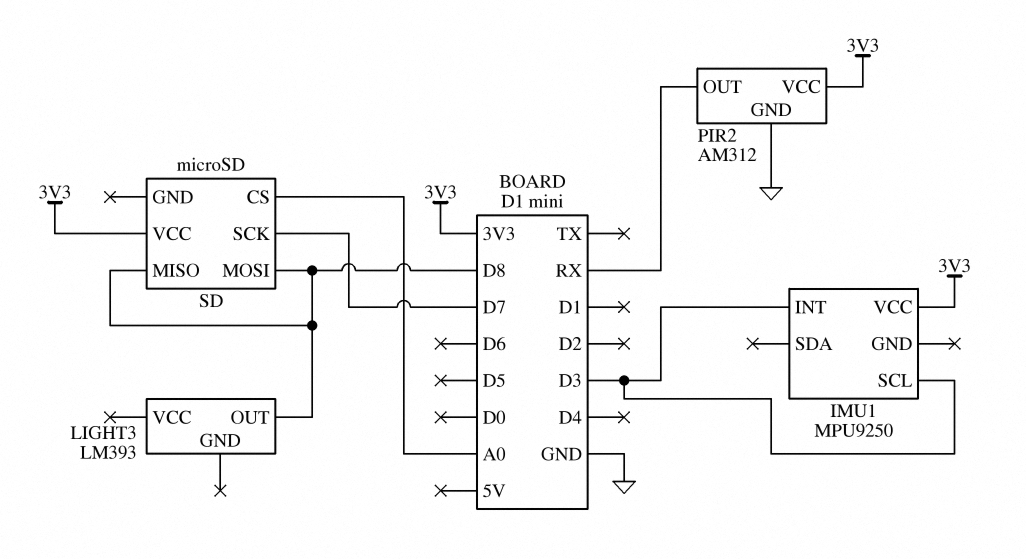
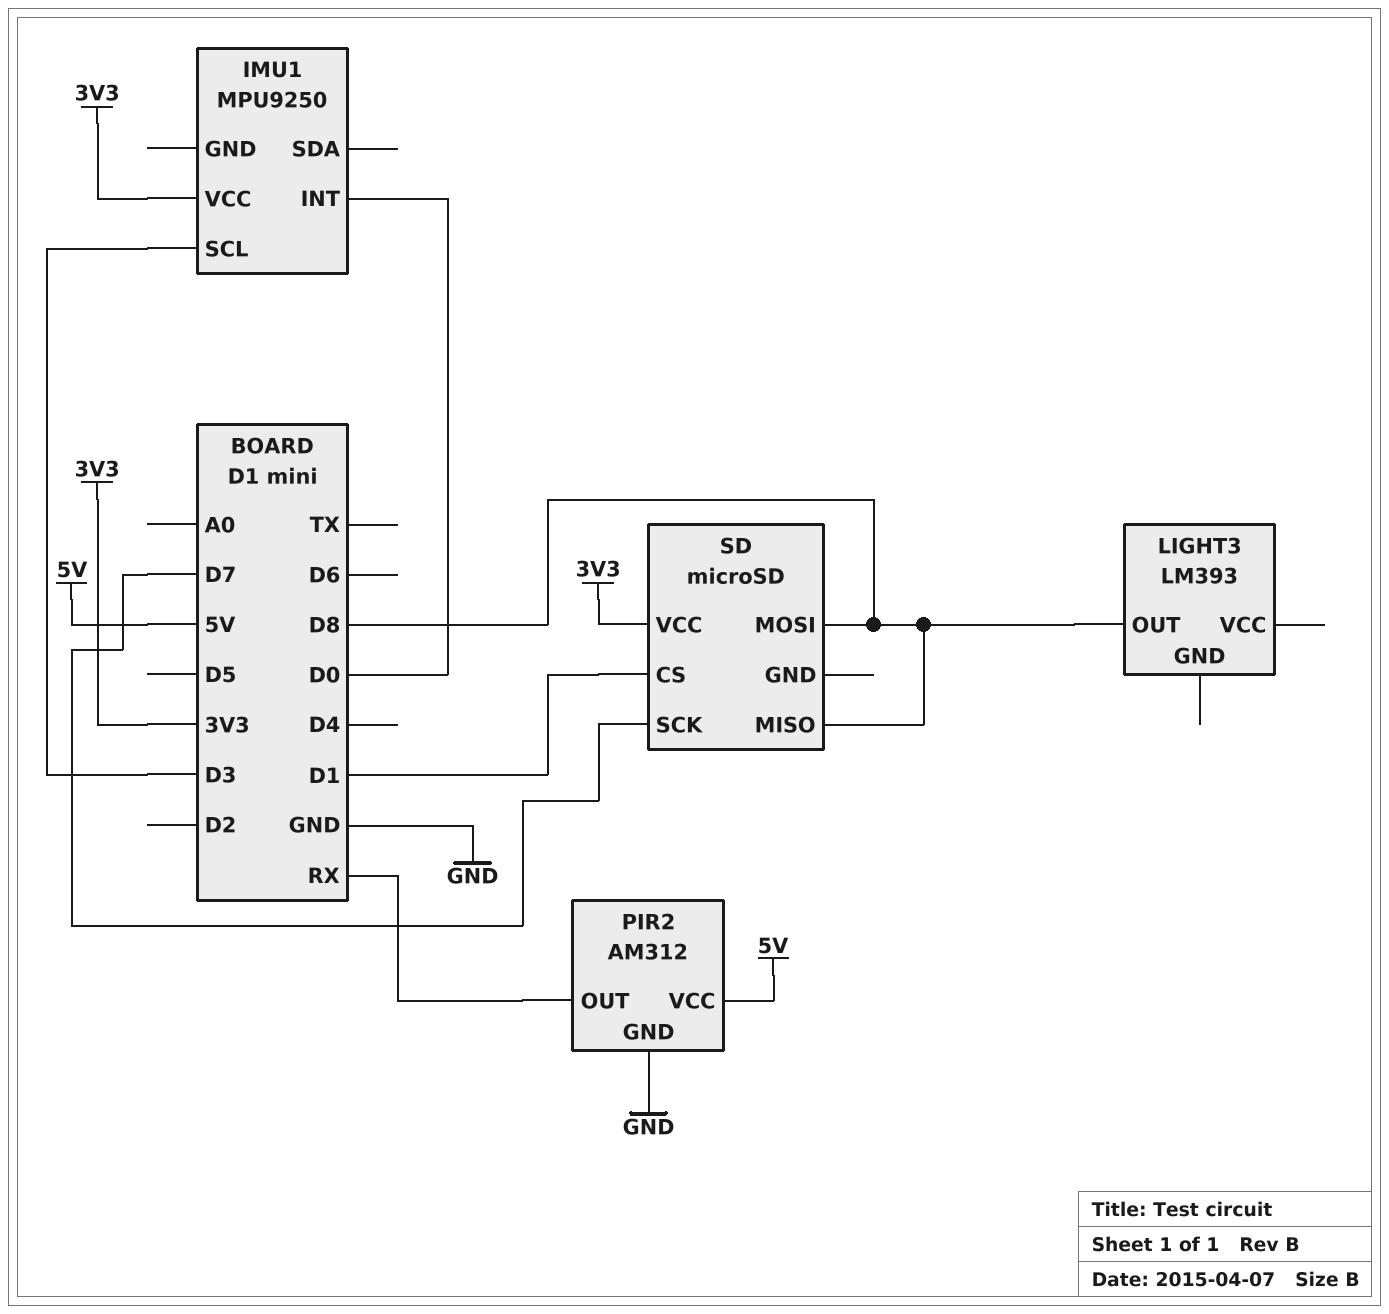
IMU1 pin INT: D3 -> D0
PIR2 pin VCC: 3V3 -> 5V
SD pin CS: A0 -> D1

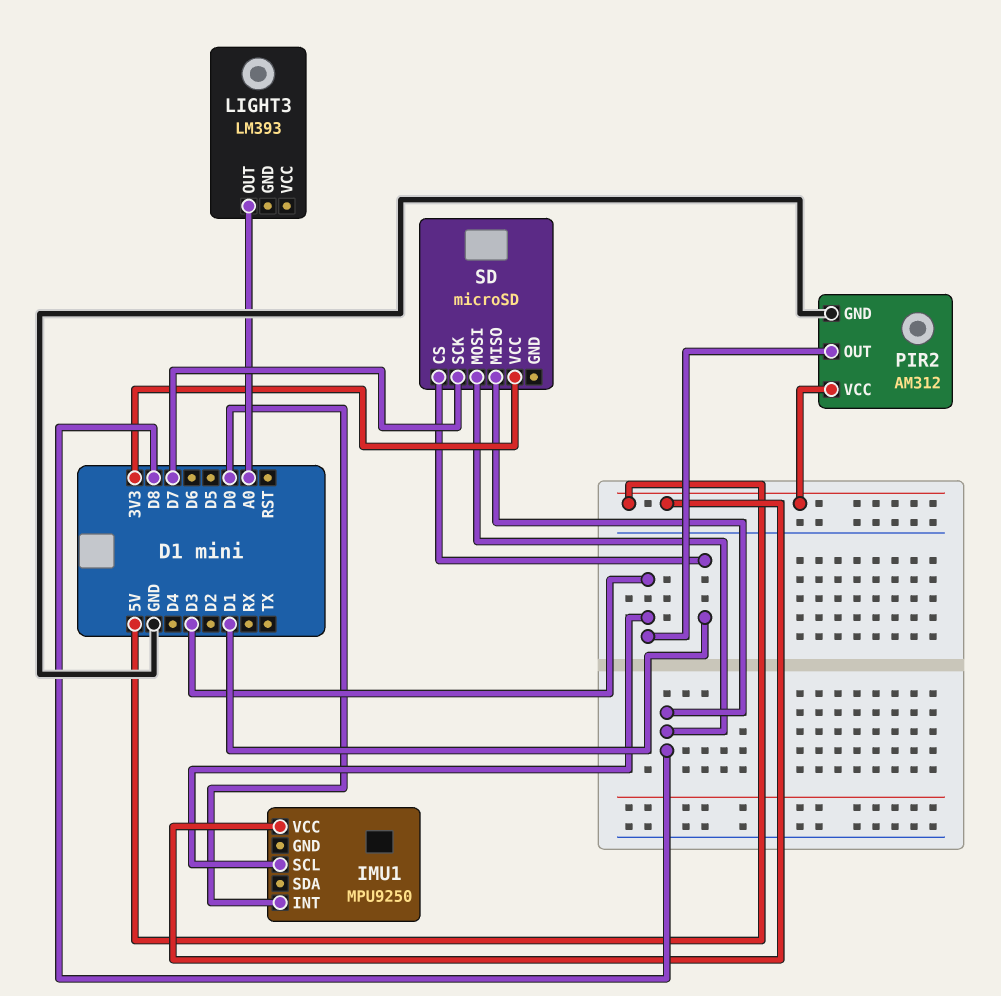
IMU1 pin VCC: 3V3 -> 5V
LIGHT3 pin OUT: D8 -> A0
PIR2 pin OUT: RX -> D3

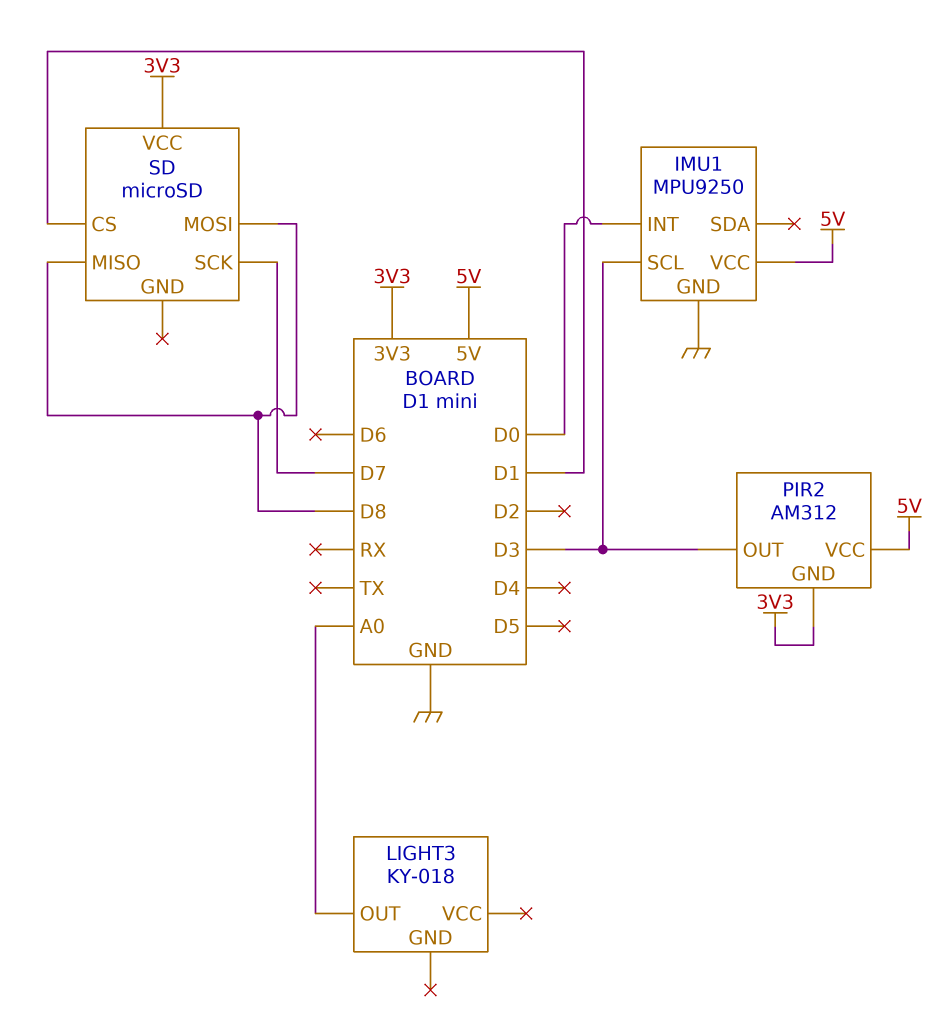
IMU1 pin GND: none -> GND
LIGHT3: LM393 -> KY-018
PIR2 pin GND: GND -> 3V3

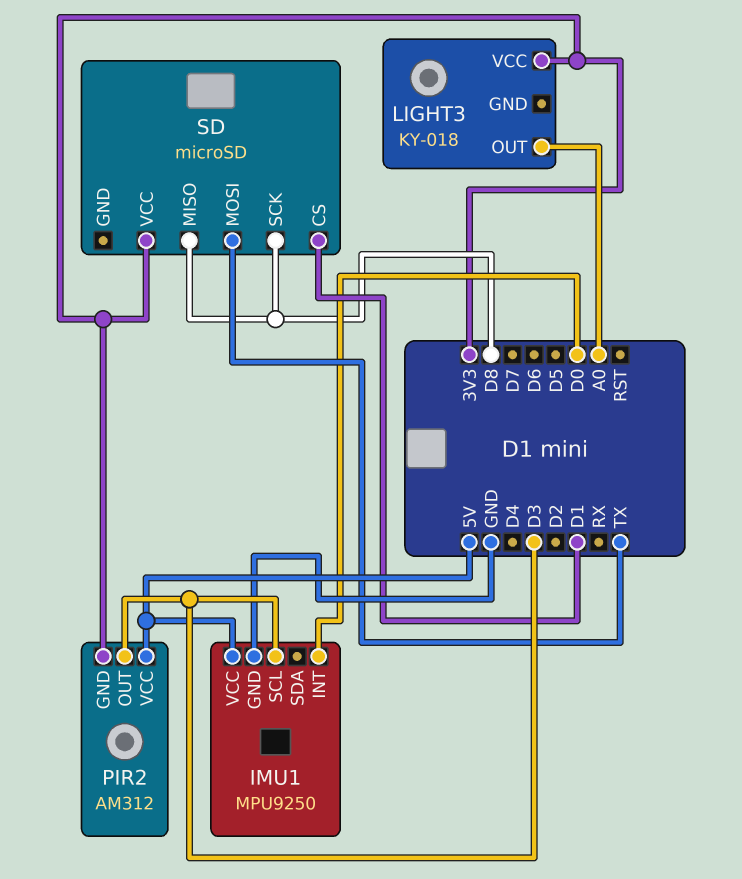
LIGHT3 pin VCC: none -> 3V3
SD pin MOSI: D8 -> TX
SD pin SCK: D7 -> D8

